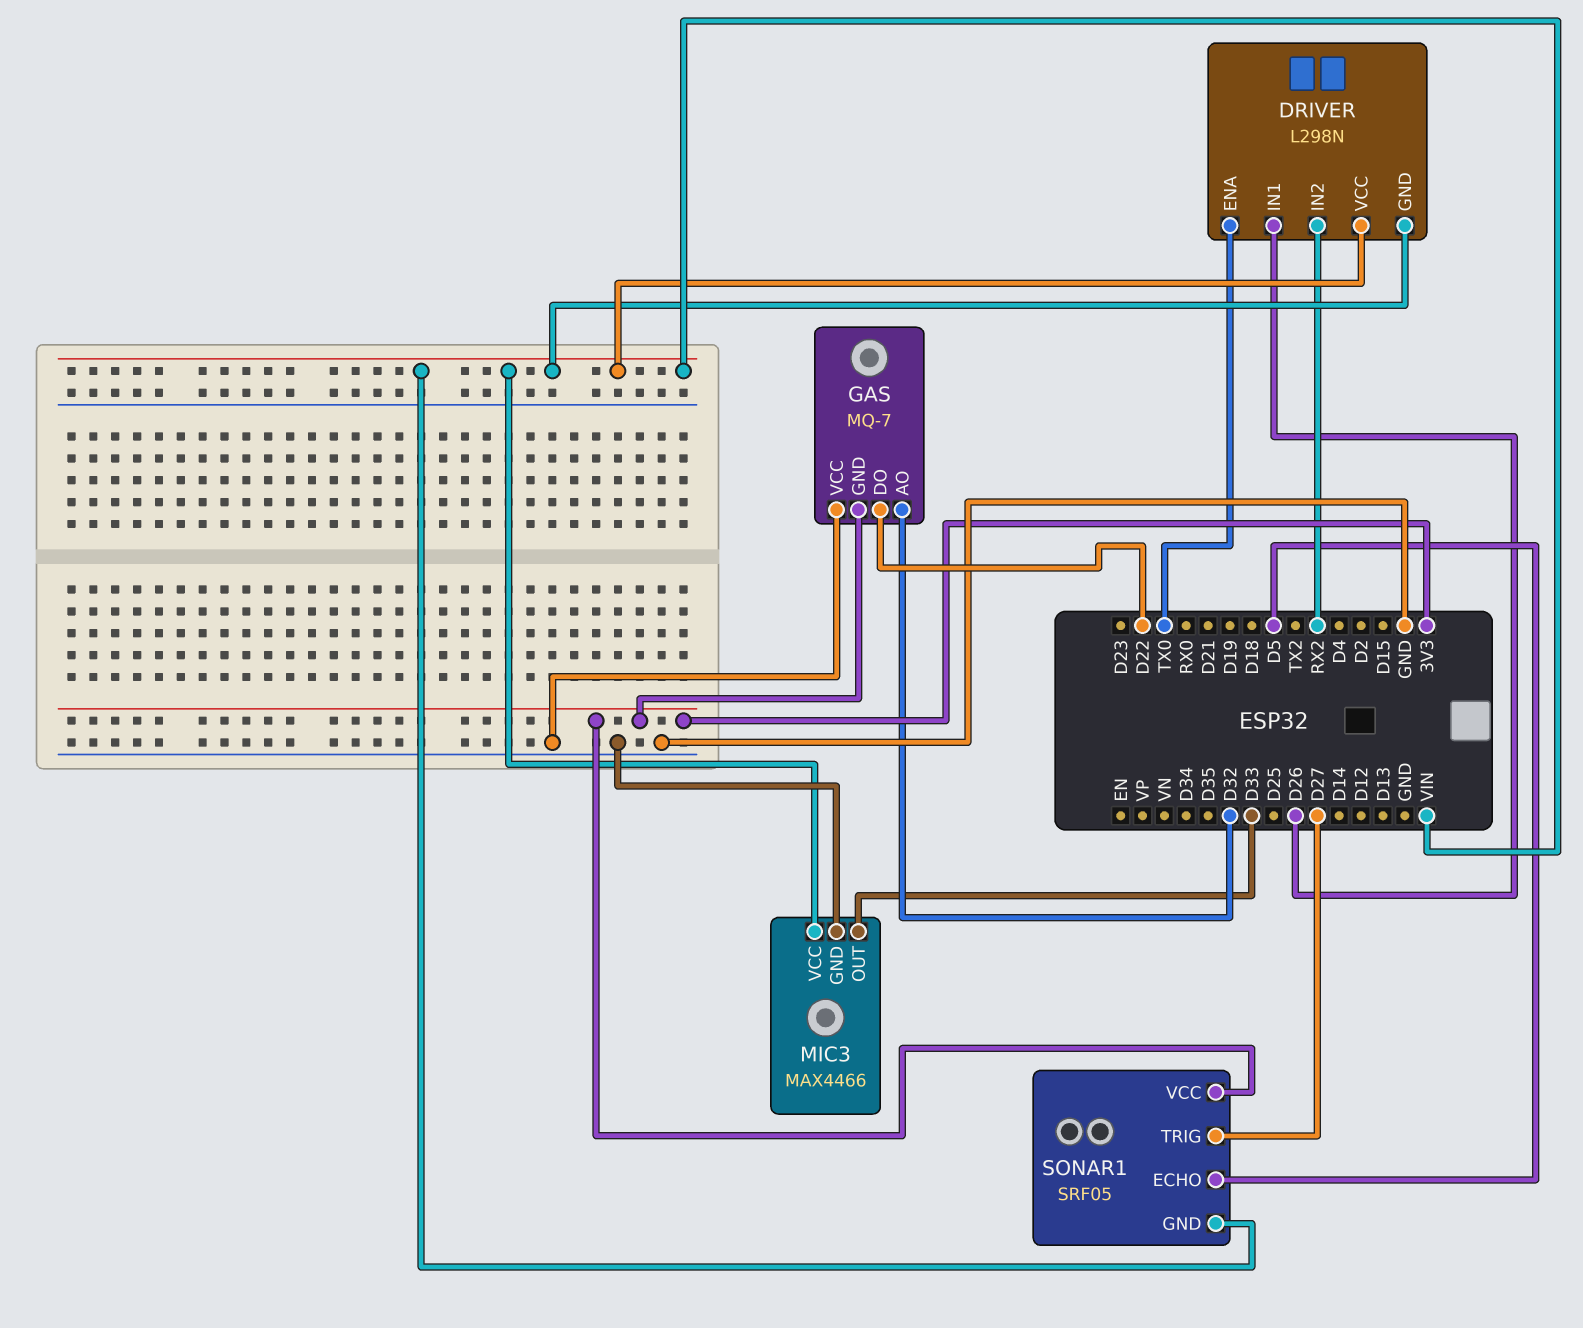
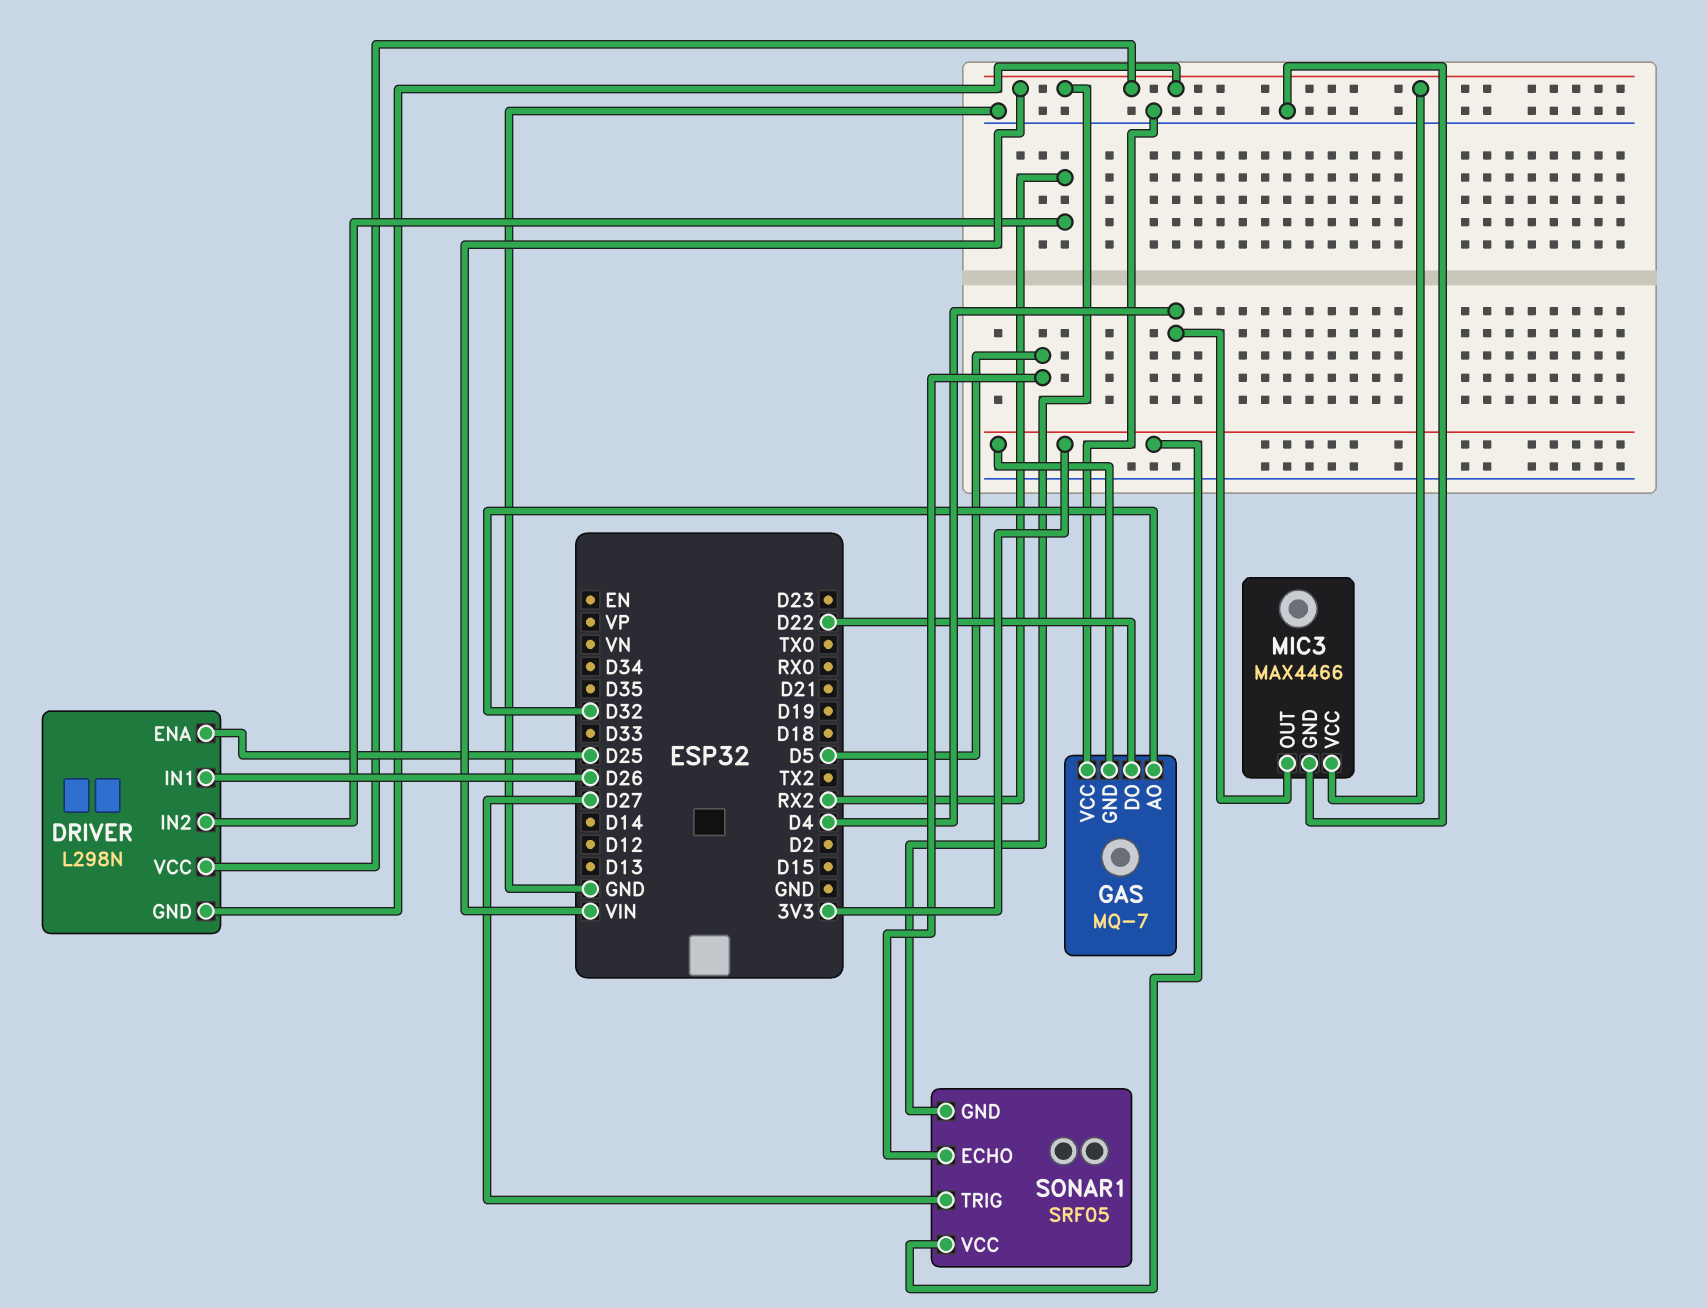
DRIVER pin ENA: TX0 -> D25
MIC3 pin OUT: D33 -> D4

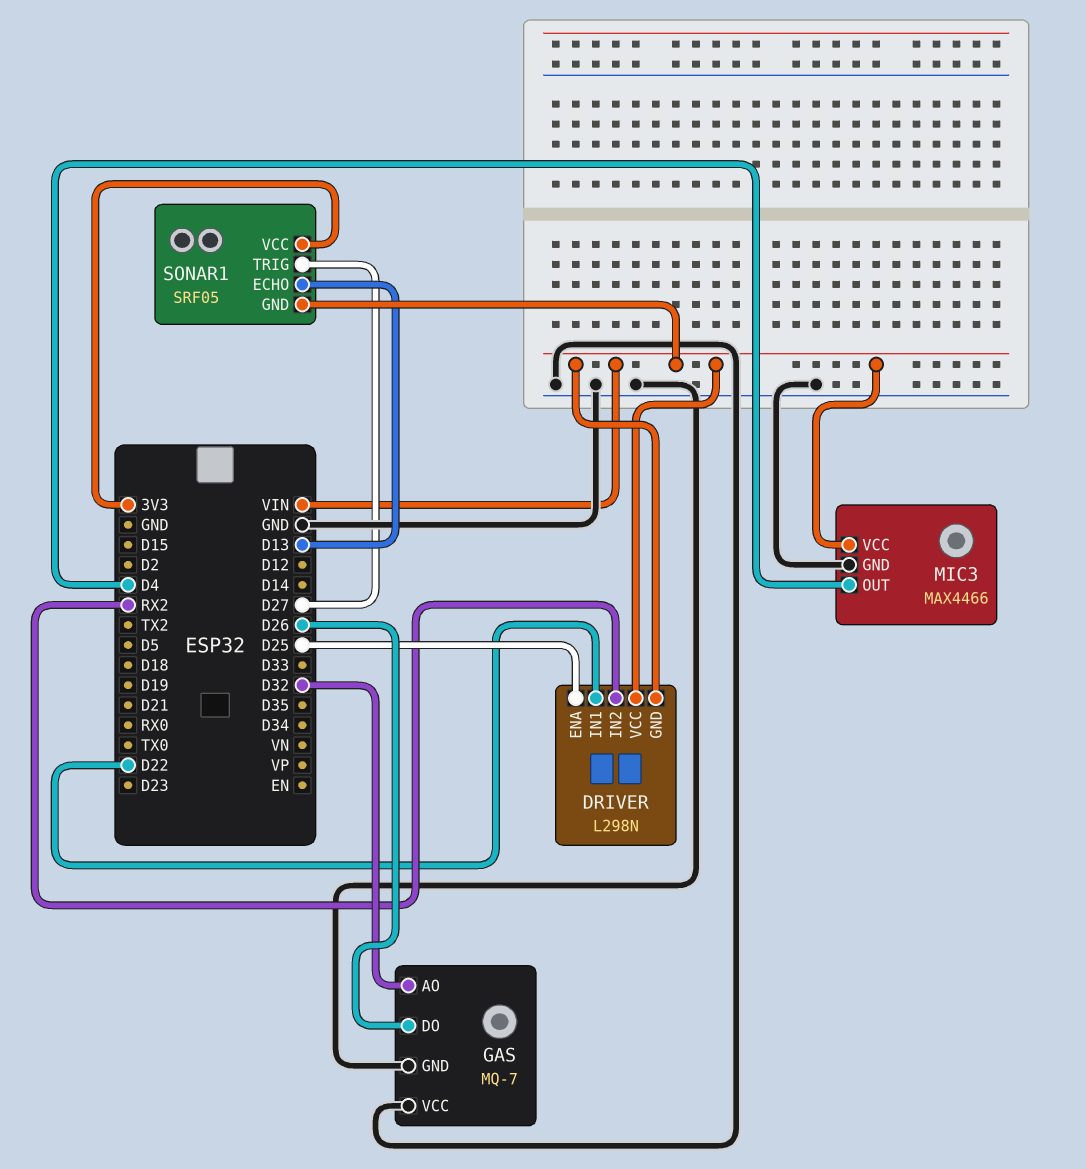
DRIVER pin IN1: D26 -> D22
GAS pin DO: D22 -> D26
GAS pin GND: 3V3 -> GND
SONAR1 pin ECHO: D5 -> D13

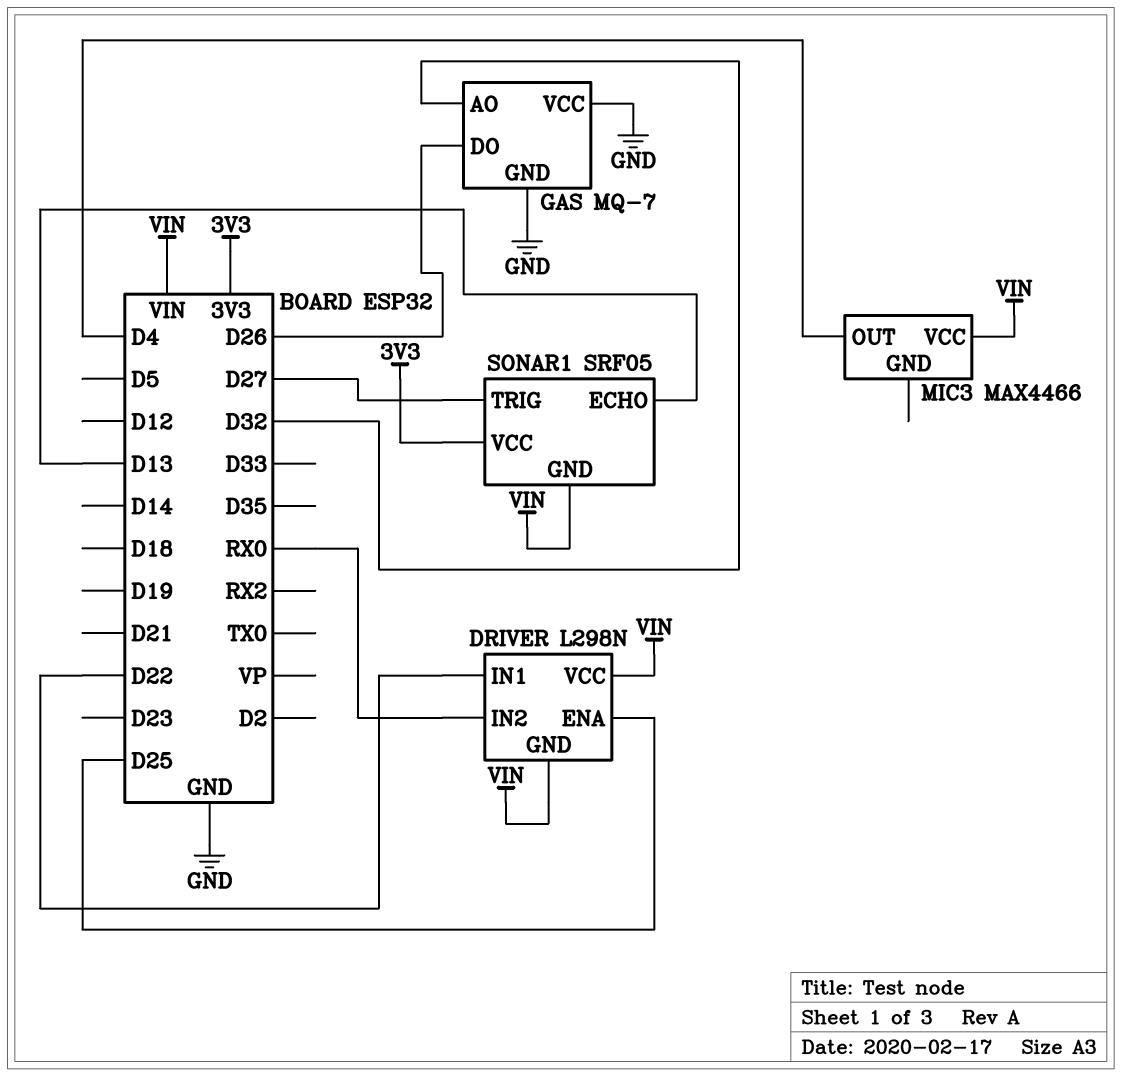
DRIVER pin IN2: RX2 -> RX0
MIC3 pin GND: GND -> none

